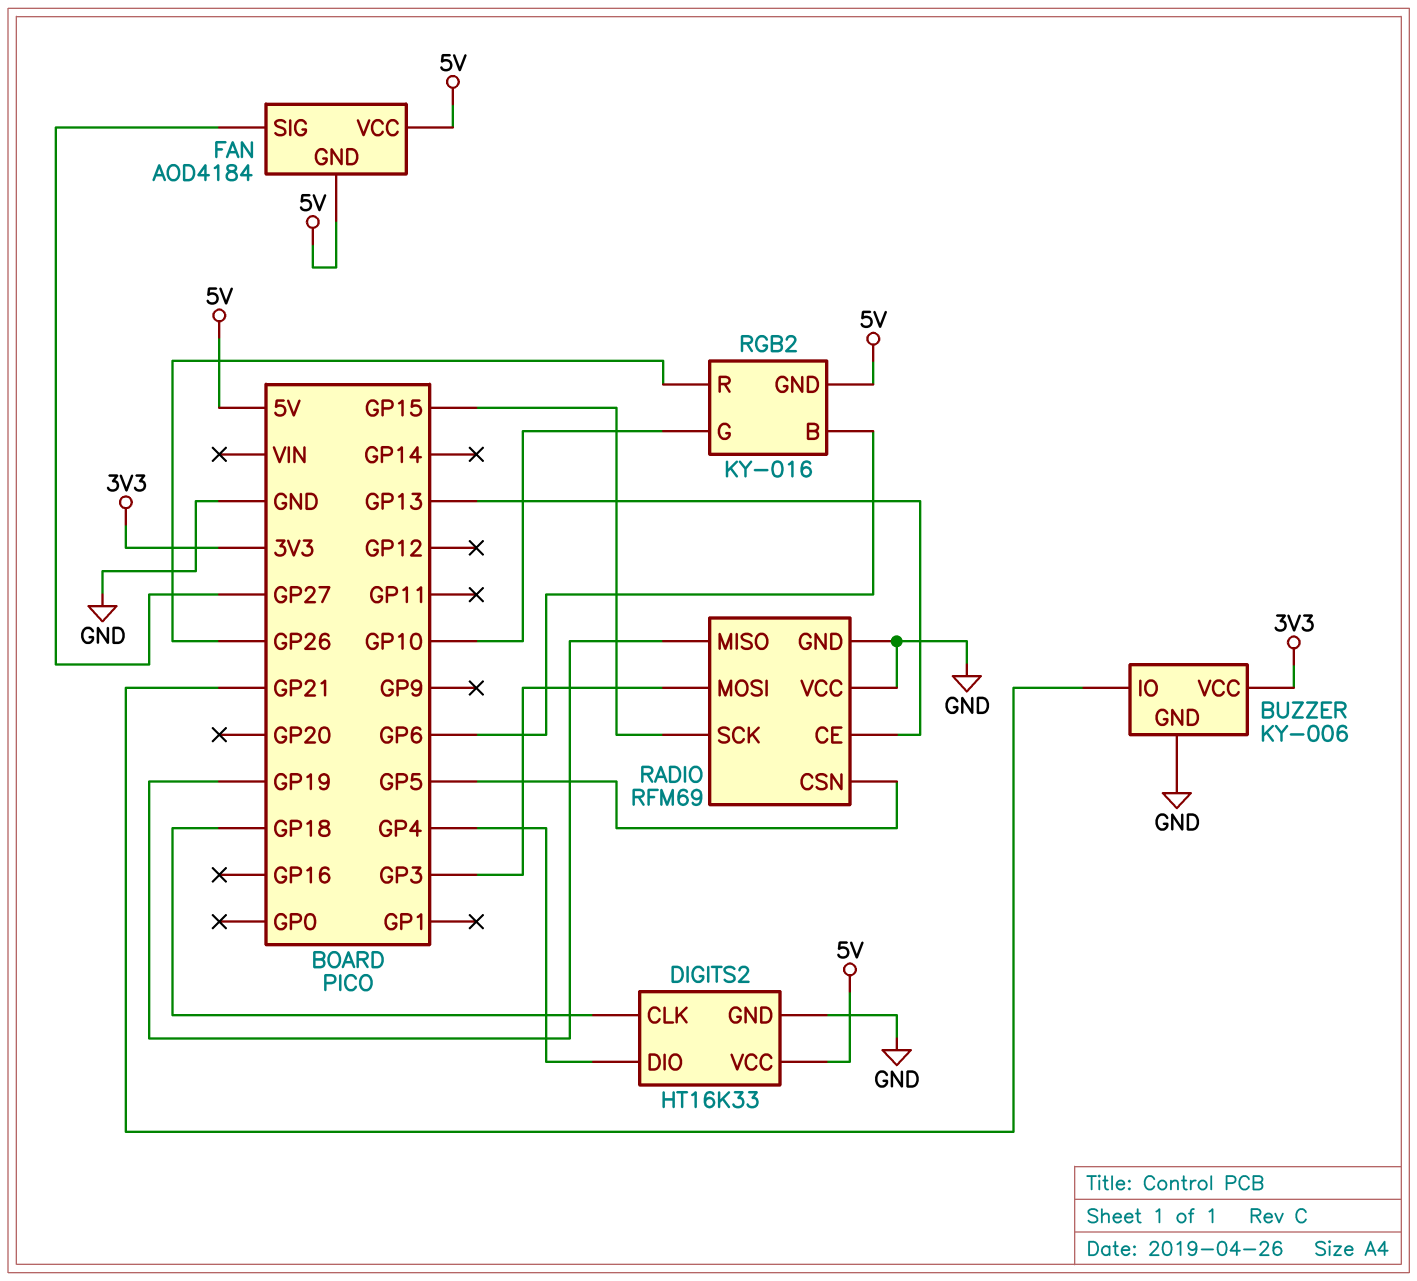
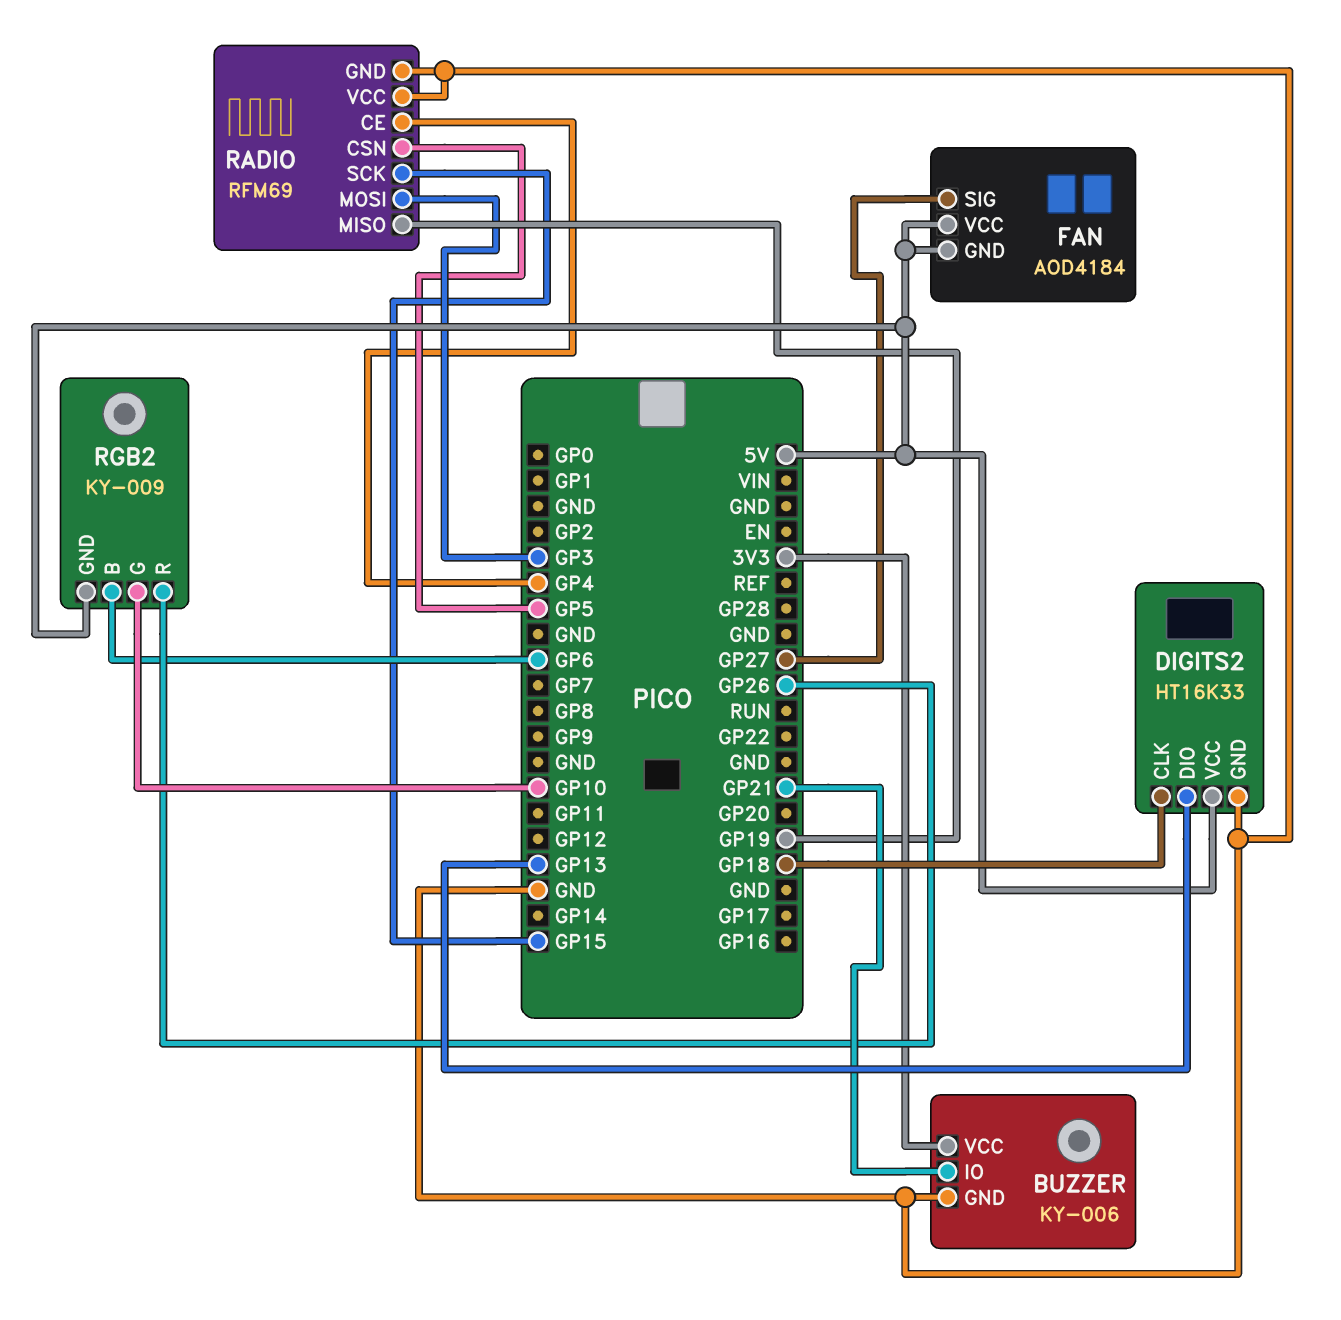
DIGITS2 pin DIO: GP4 -> GP13
RADIO pin CE: GP13 -> GP4
RGB2: KY-016 -> KY-009

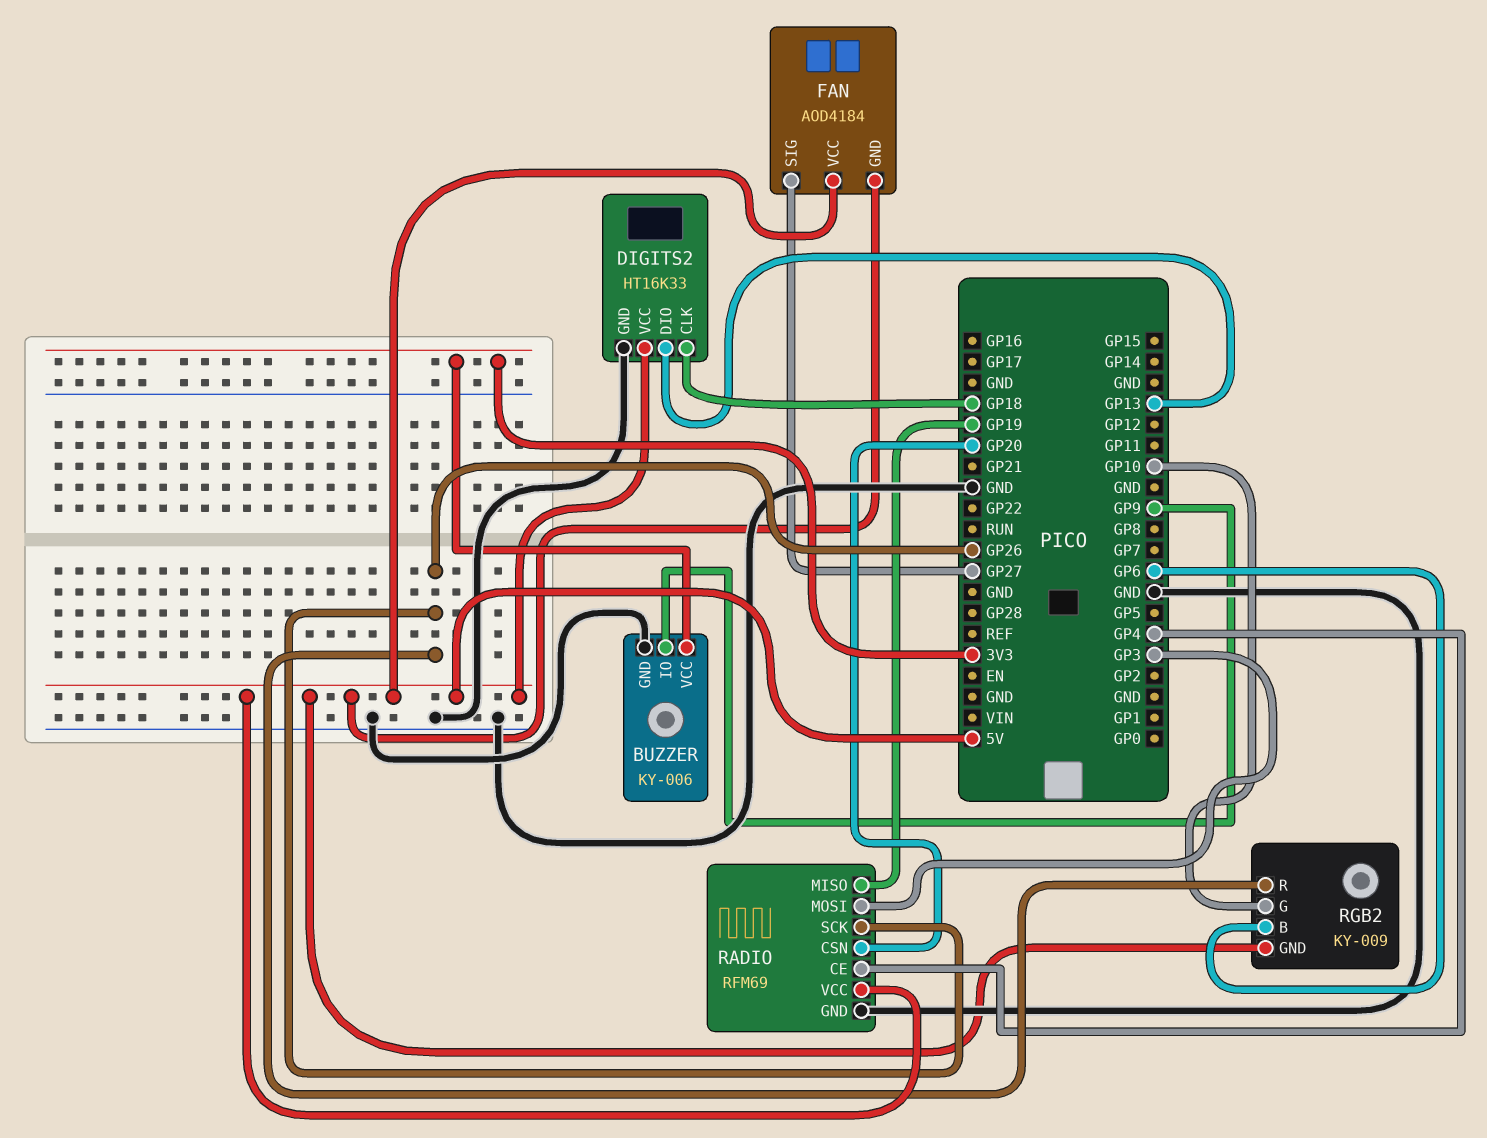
BUZZER pin IO: GP21 -> GP9
RADIO pin CSN: GP5 -> GP20
RADIO pin SCK: GP15 -> GP26
RADIO pin VCC: GND -> 5V

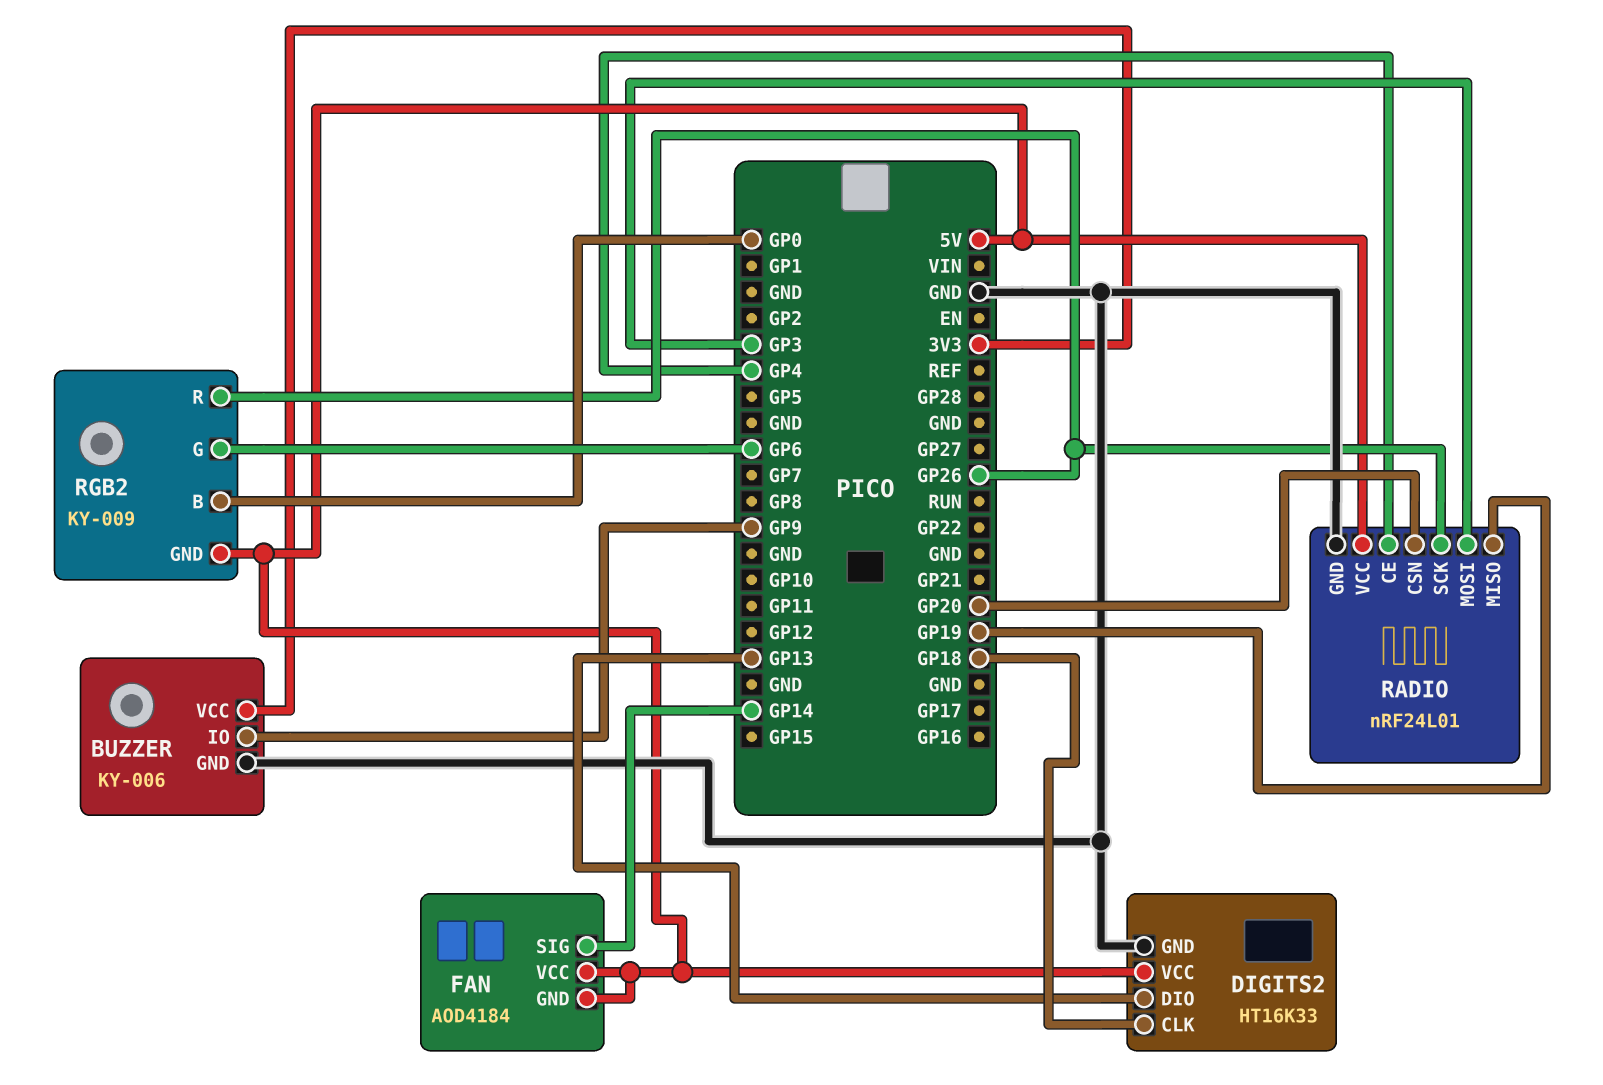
FAN pin SIG: GP27 -> GP14
RADIO: RFM69 -> nRF24L01
RGB2 pin B: GP6 -> GP0
RGB2 pin G: GP10 -> GP6

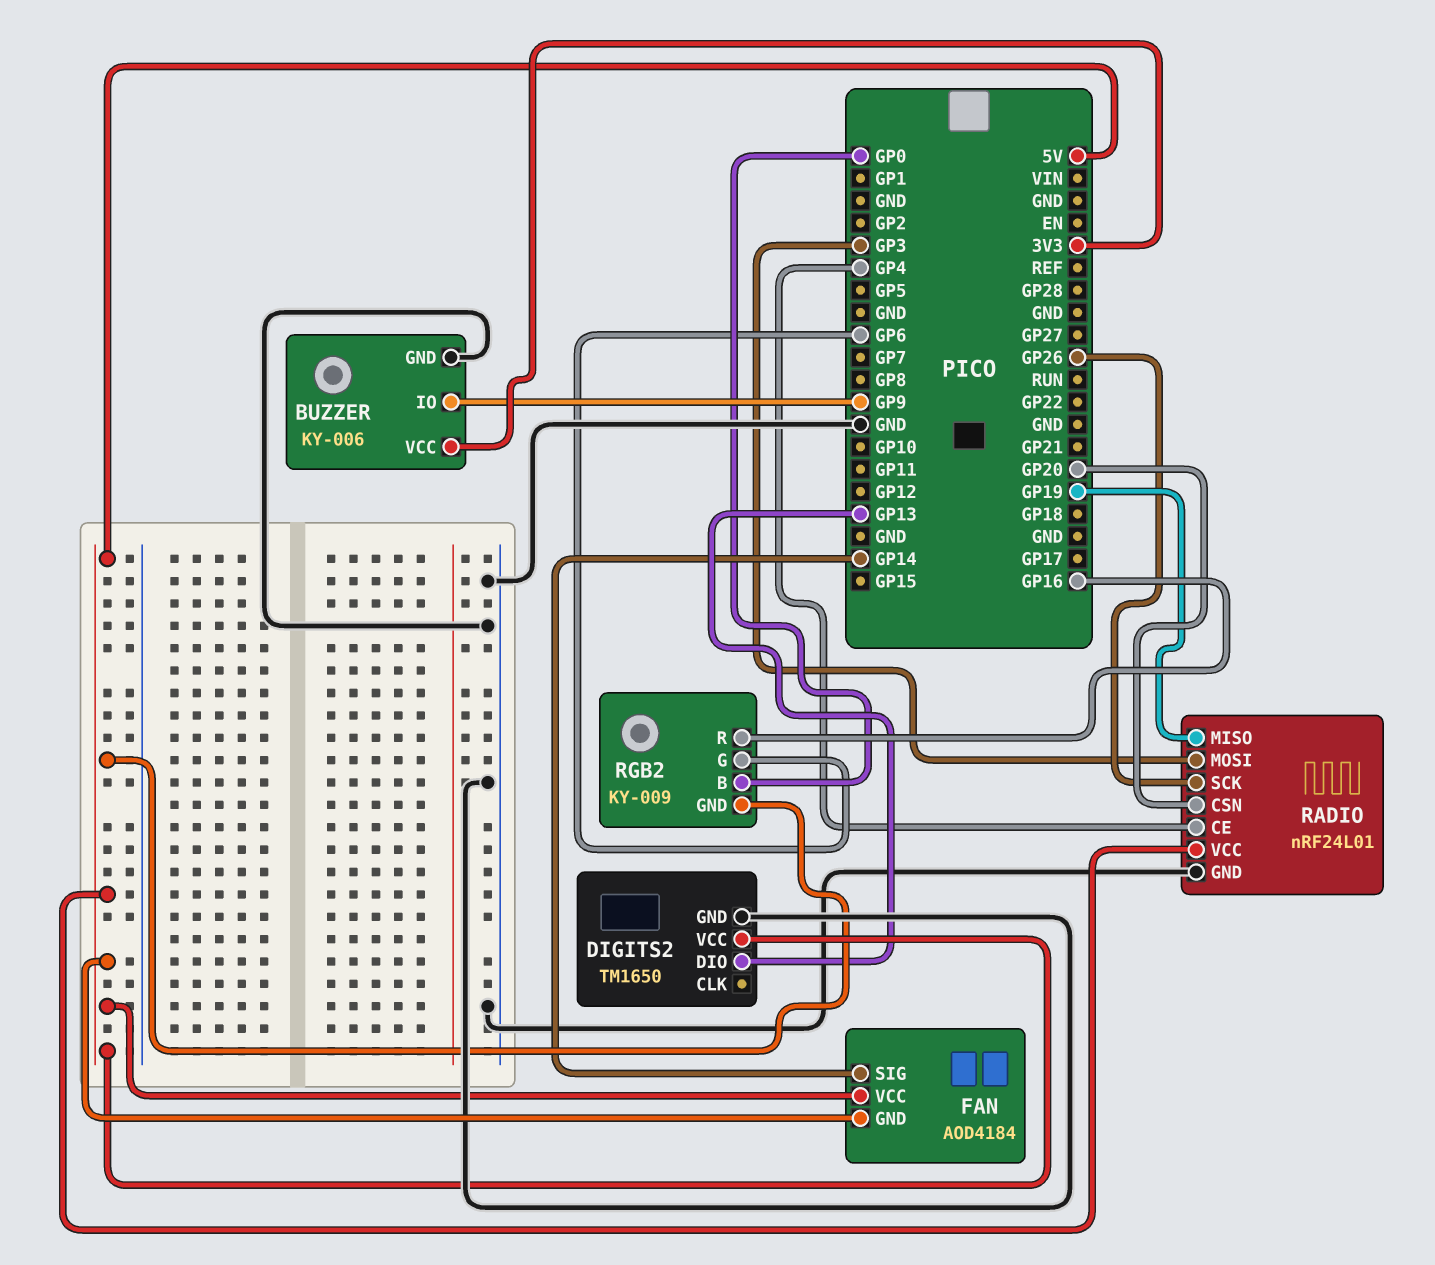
DIGITS2: HT16K33 -> TM1650
DIGITS2 pin CLK: GP18 -> none
RGB2 pin R: GP26 -> GP16

